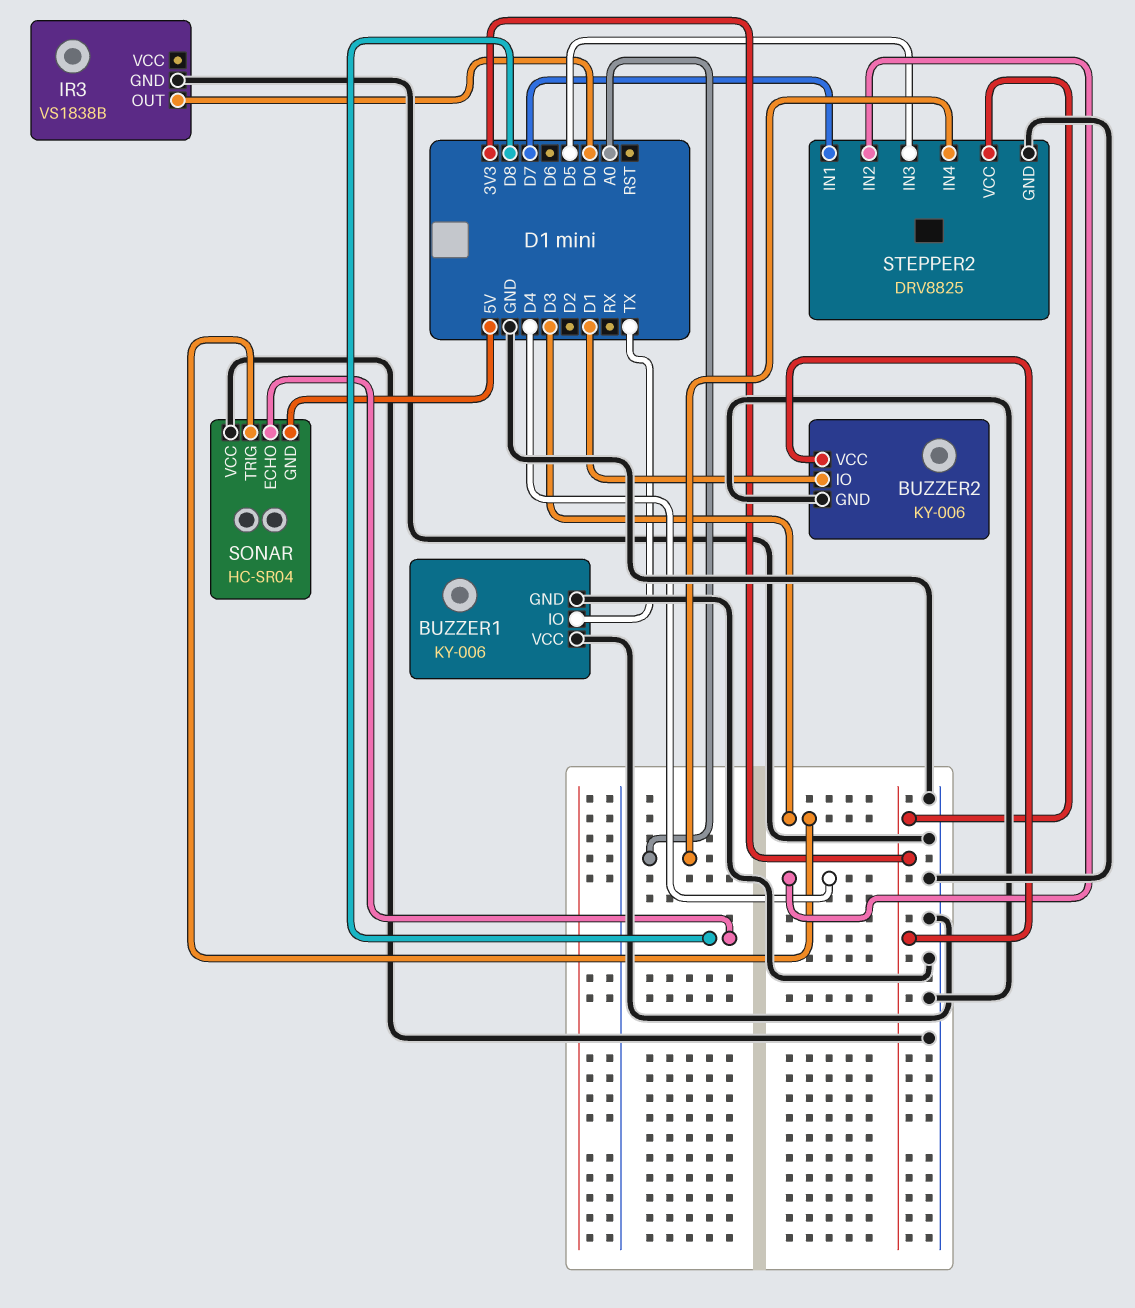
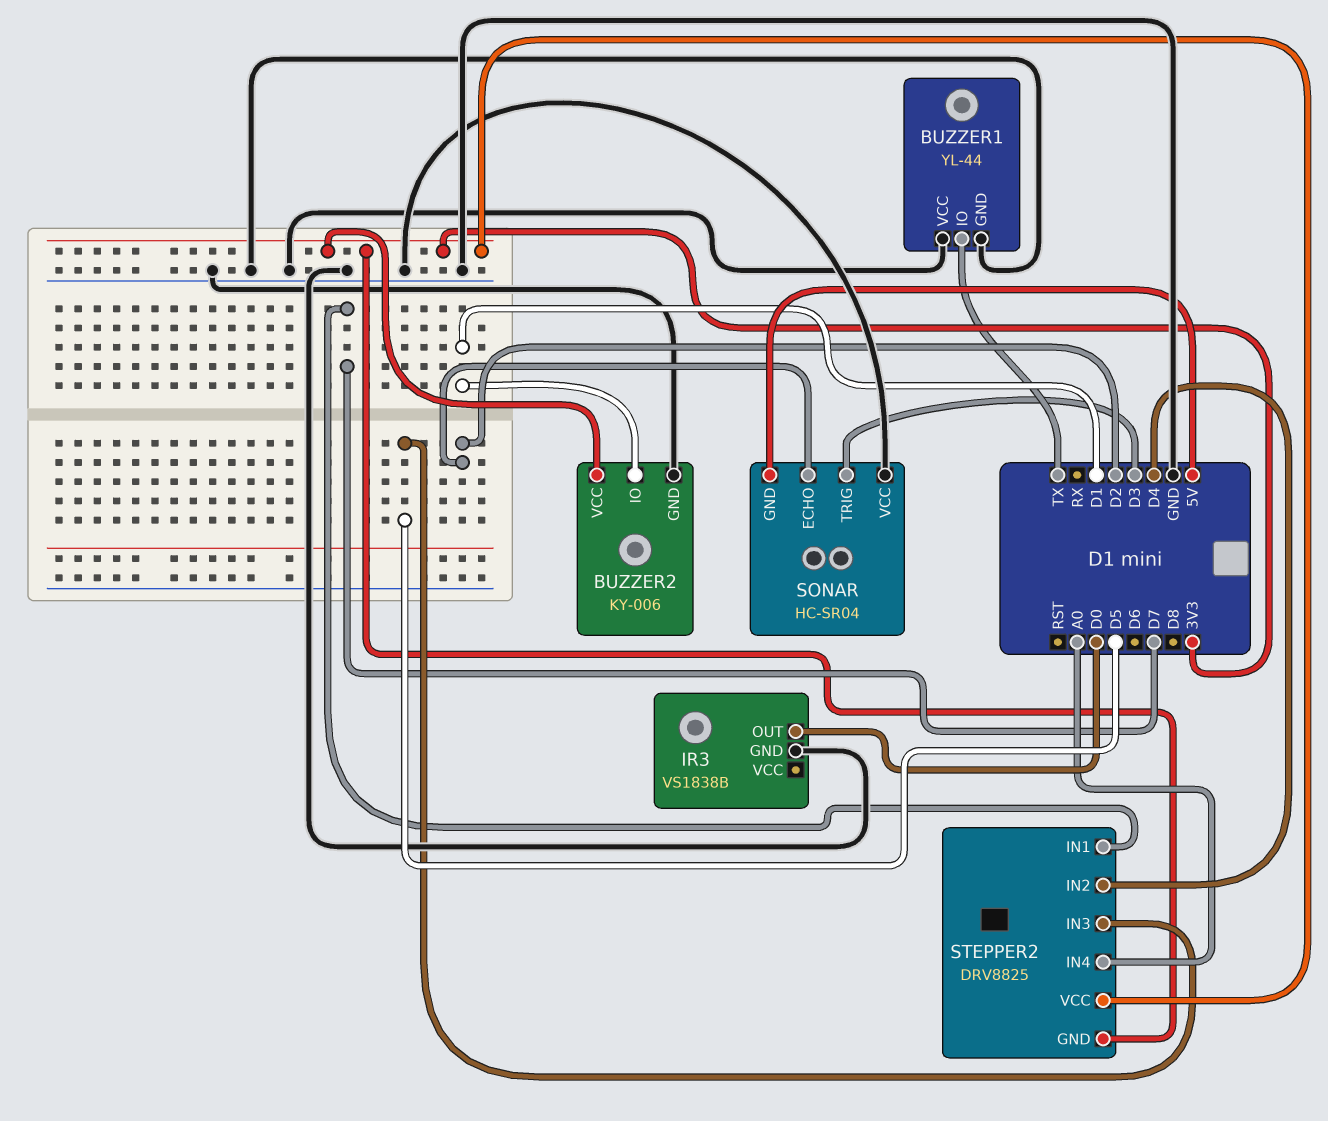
BUZZER1: KY-006 -> YL-44
SONAR pin ECHO: D8 -> D2
STEPPER2 pin GND: GND -> 3V3

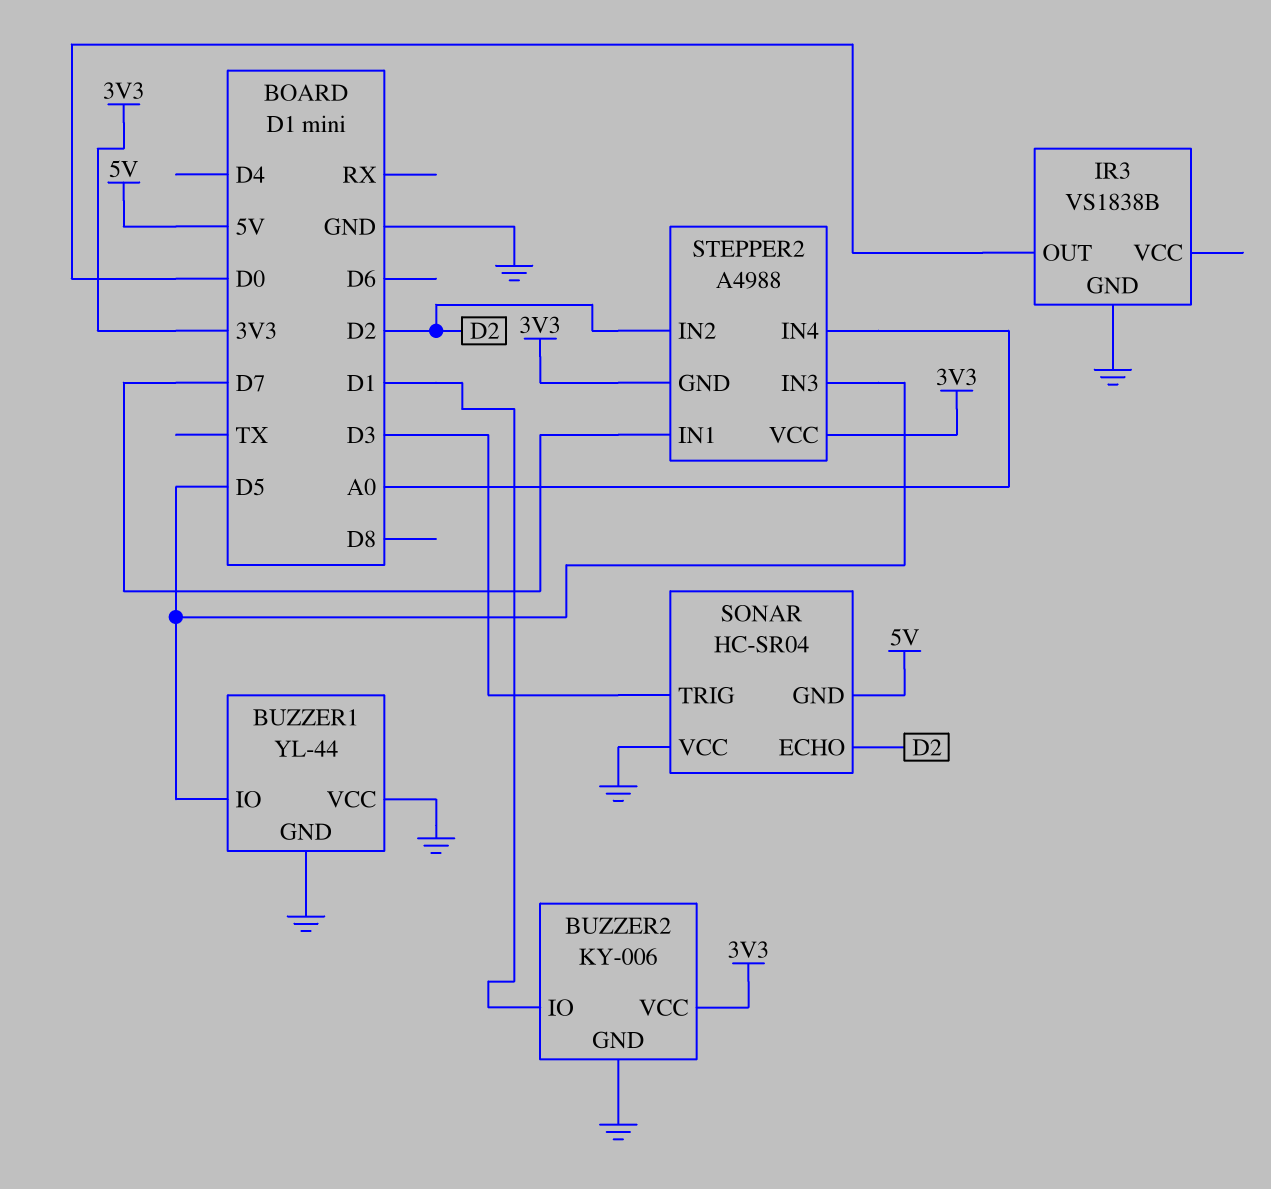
BUZZER1 pin IO: TX -> D5
STEPPER2: DRV8825 -> A4988
STEPPER2 pin IN2: D4 -> D2

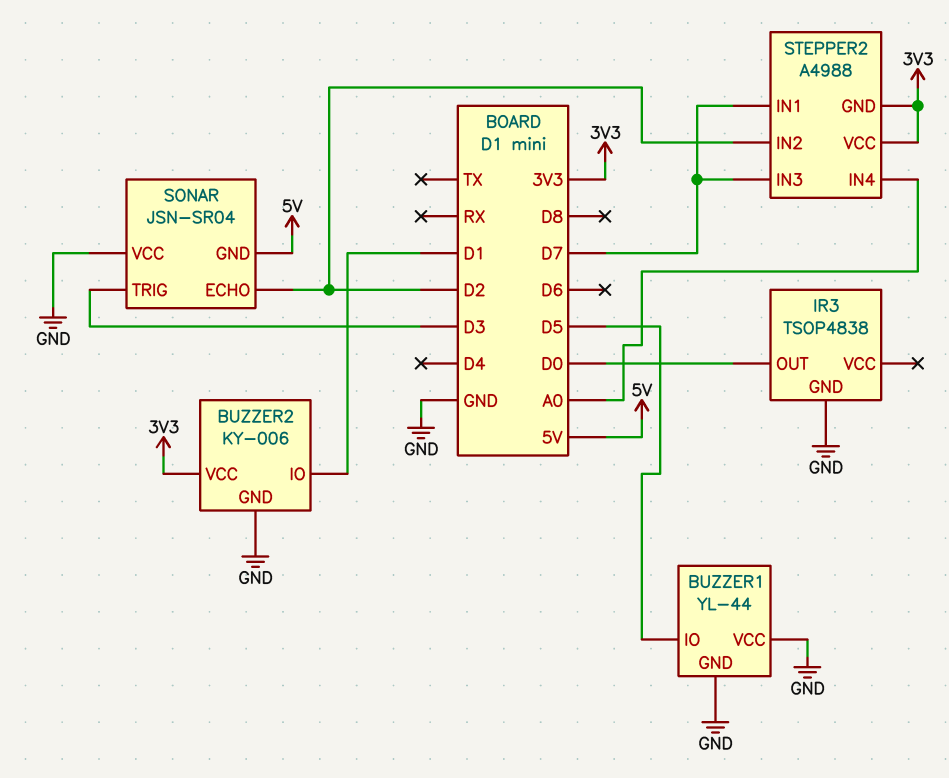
IR3: VS1838B -> TSOP4838
SONAR: HC-SR04 -> JSN-SR04
STEPPER2 pin IN3: D5 -> D7

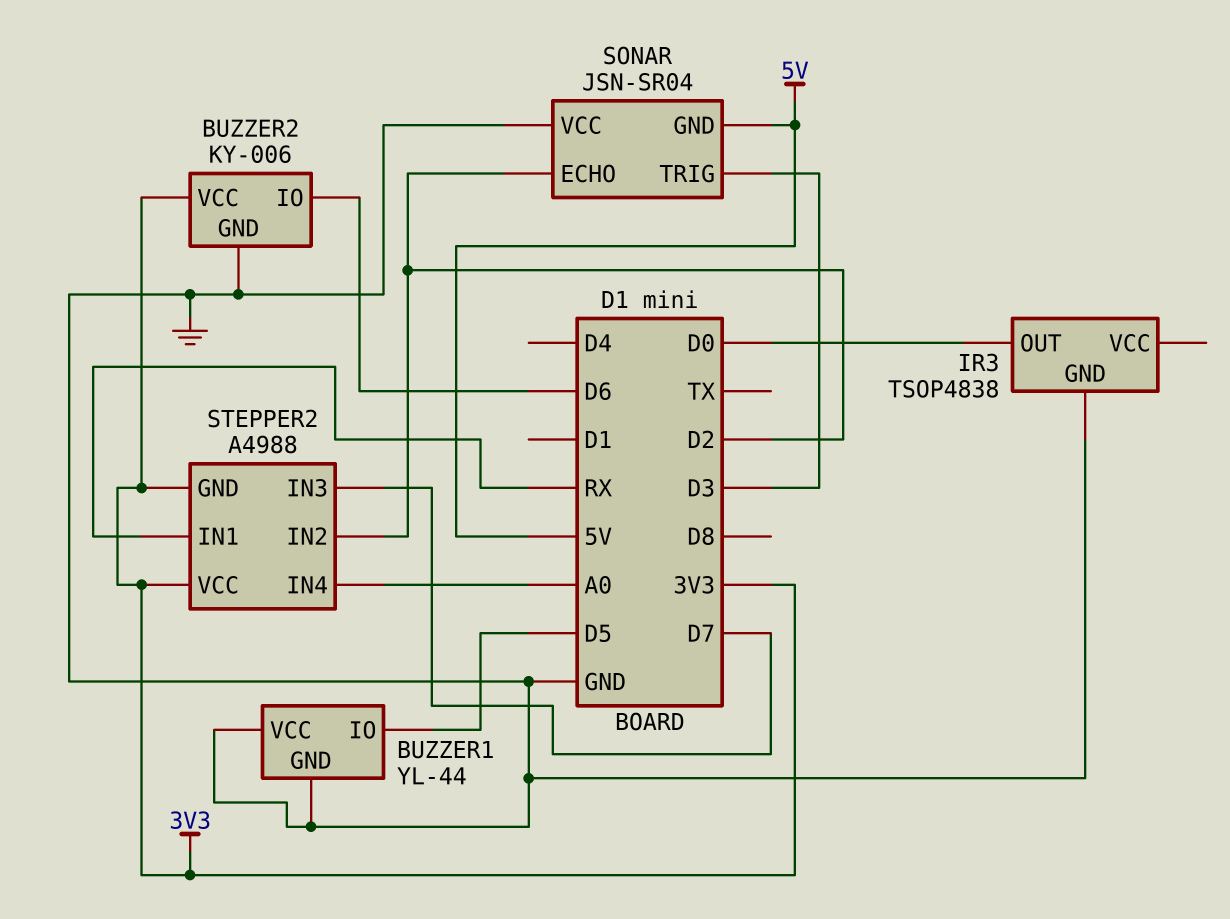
BUZZER2 pin IO: D1 -> D6
STEPPER2 pin IN1: D7 -> RX

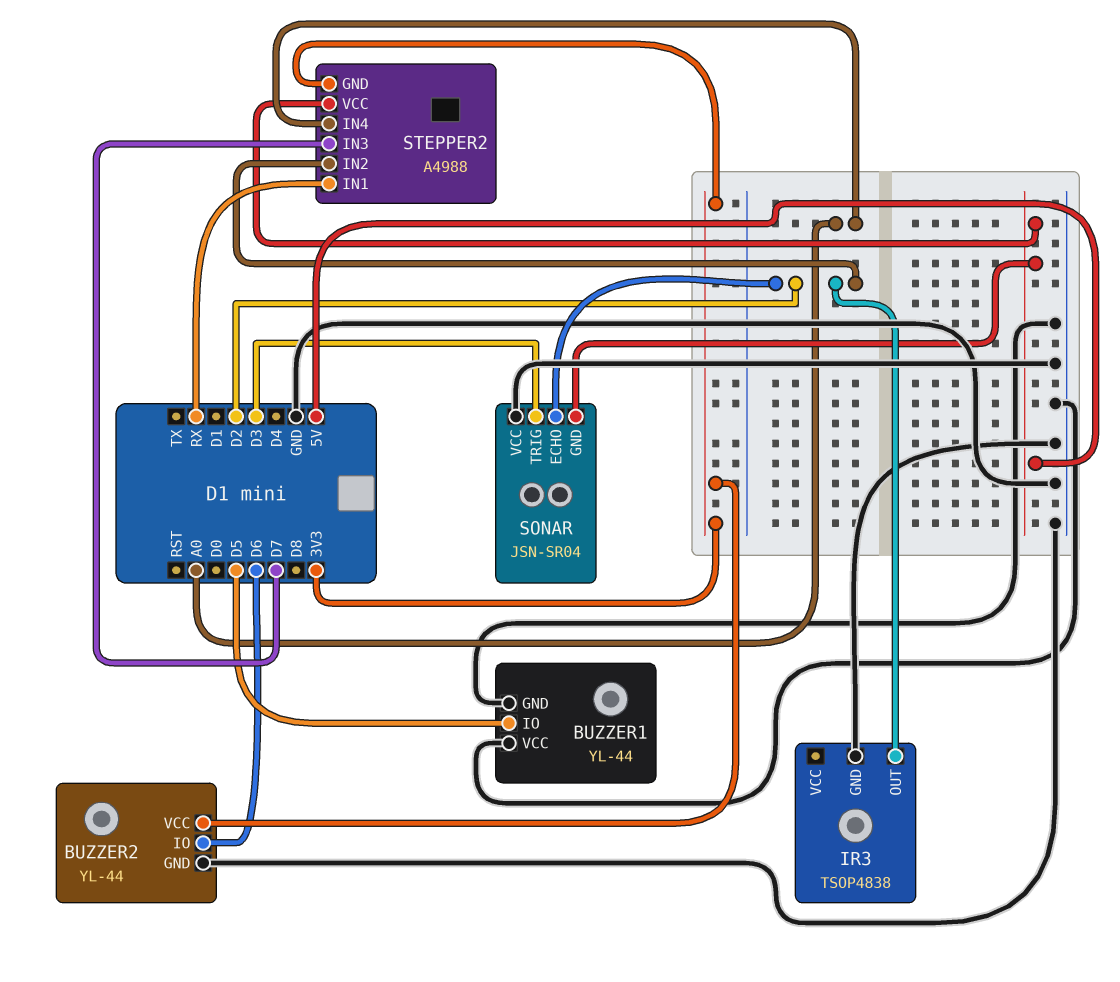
BUZZER2: KY-006 -> YL-44
IR3 pin OUT: D0 -> D2
STEPPER2 pin VCC: 3V3 -> 5V

